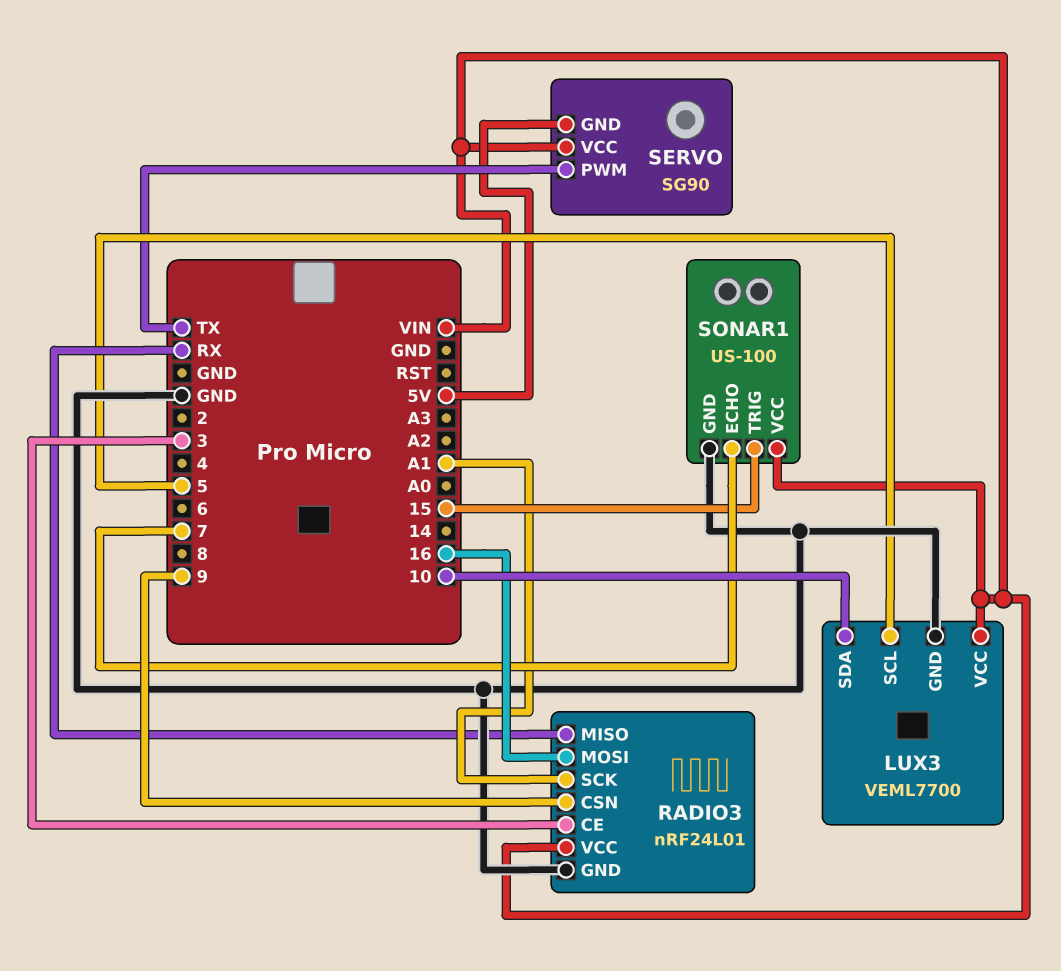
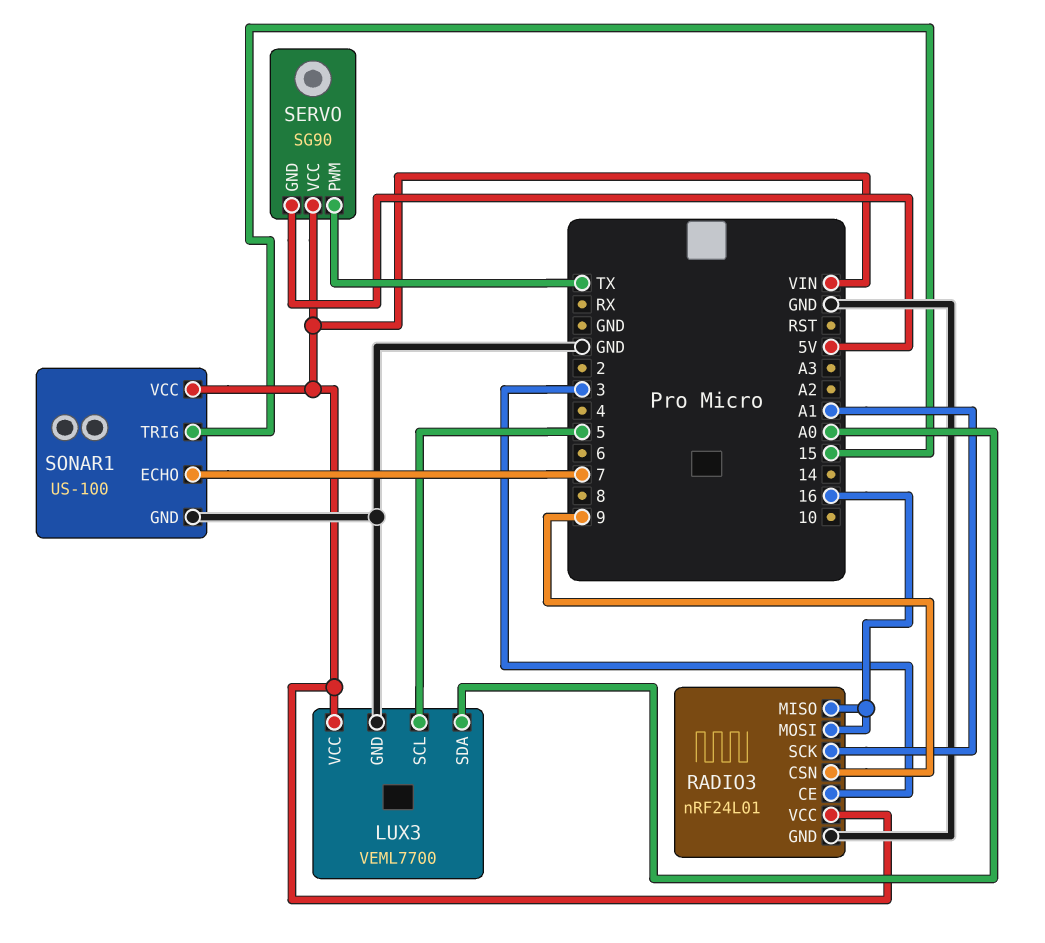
LUX3 pin SDA: 10 -> A0
RADIO3 pin MISO: RX -> 16

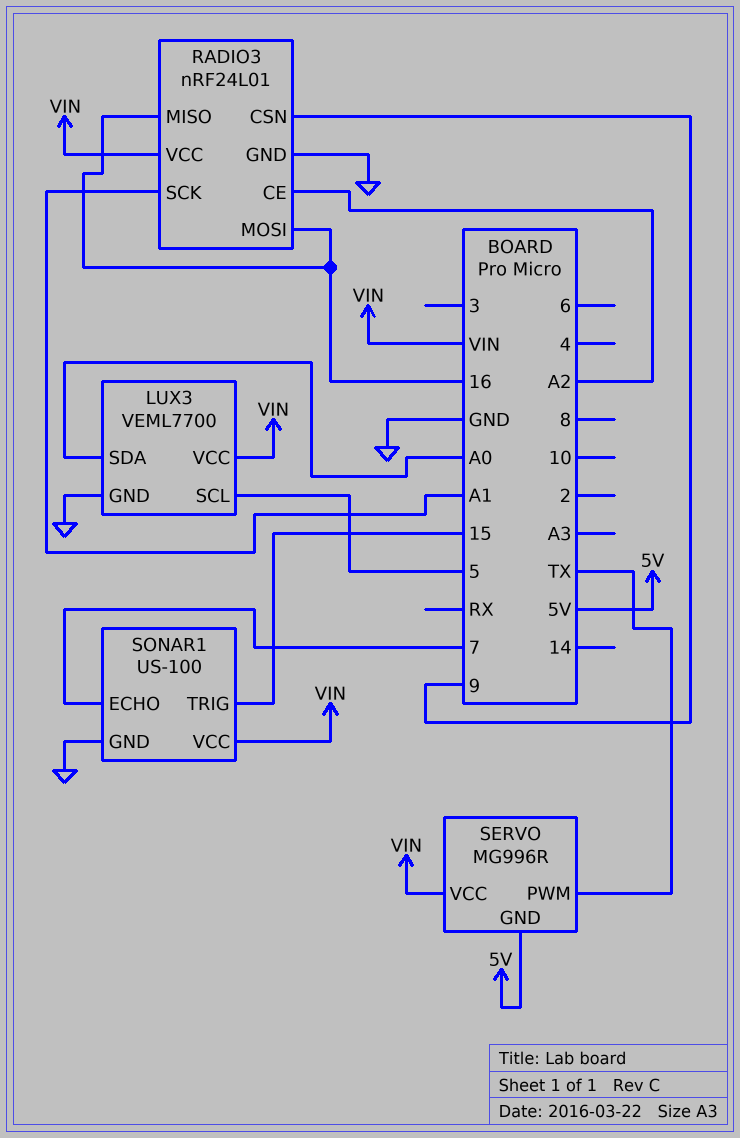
RADIO3 pin CE: 3 -> A2
SERVO: SG90 -> MG996R

